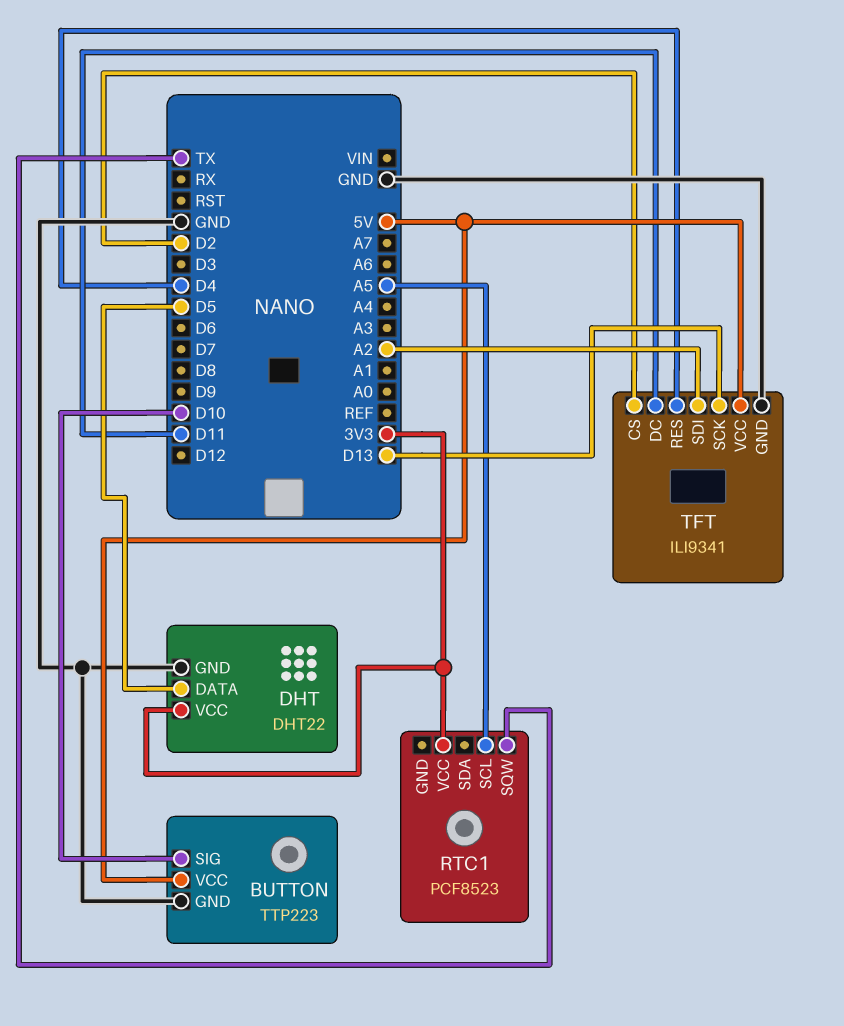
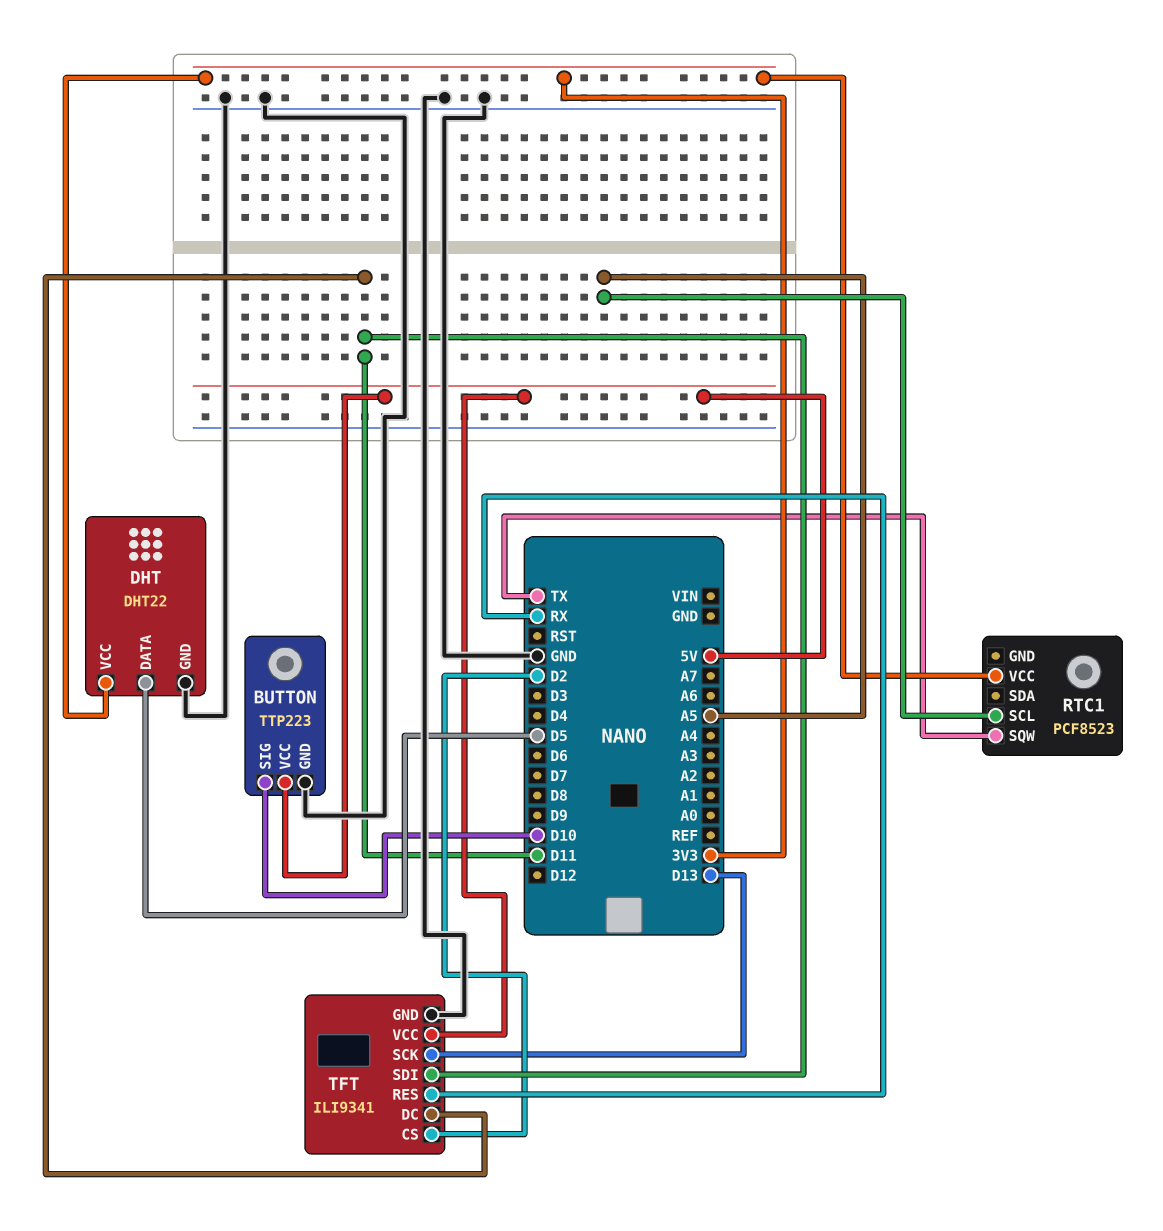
TFT pin RES: D4 -> RX
TFT pin SDI: A2 -> D11

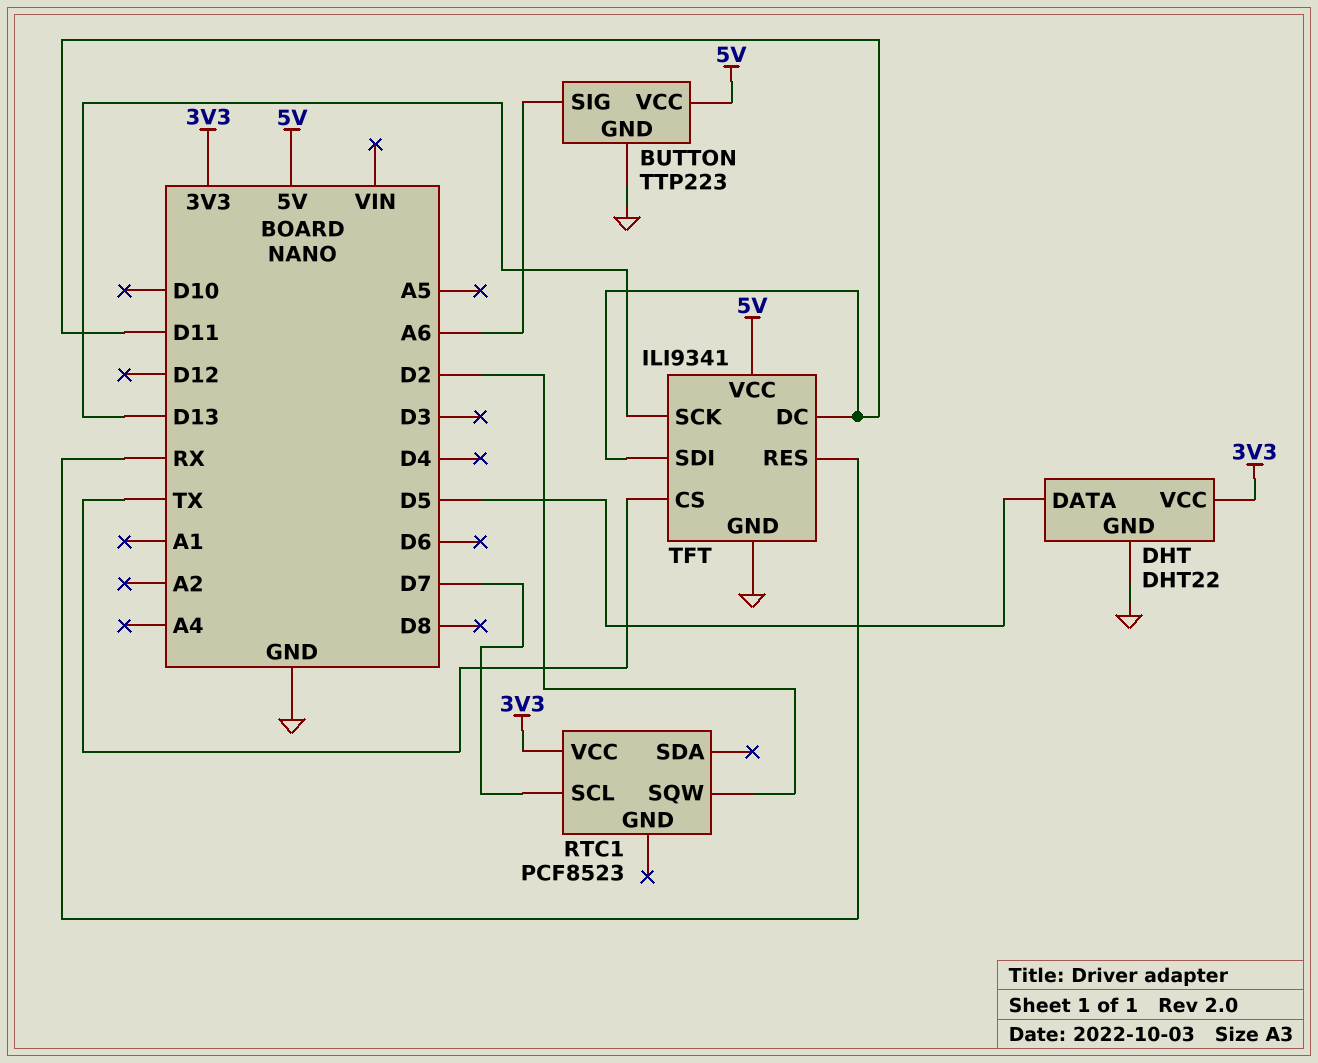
BUTTON pin SIG: D10 -> A6
RTC1 pin SCL: A5 -> D7
RTC1 pin SQW: TX -> D2
TFT pin CS: D2 -> TX

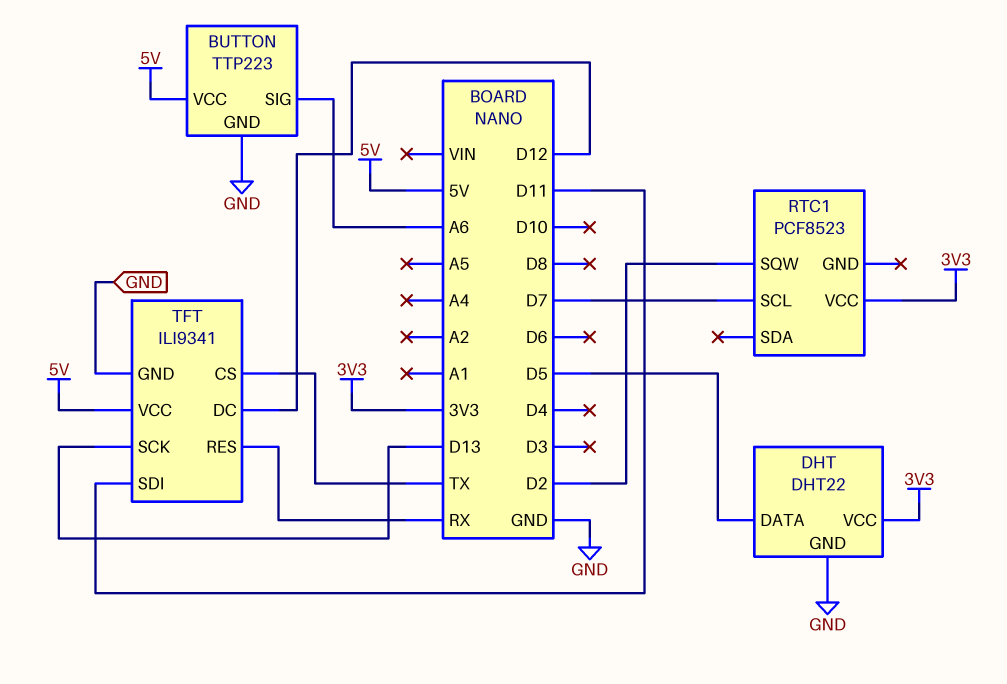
TFT pin DC: D11 -> D12

